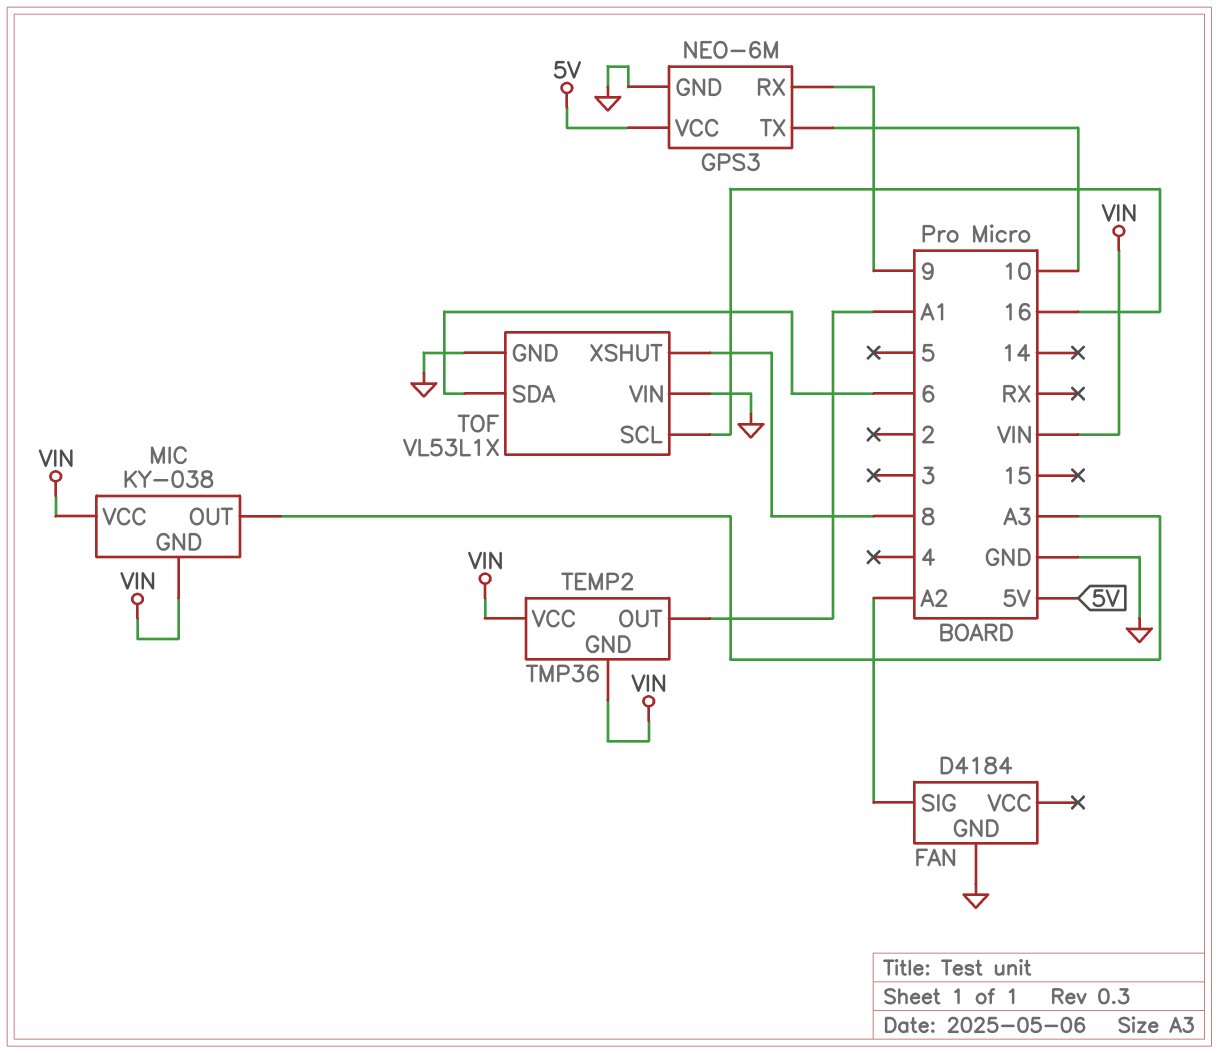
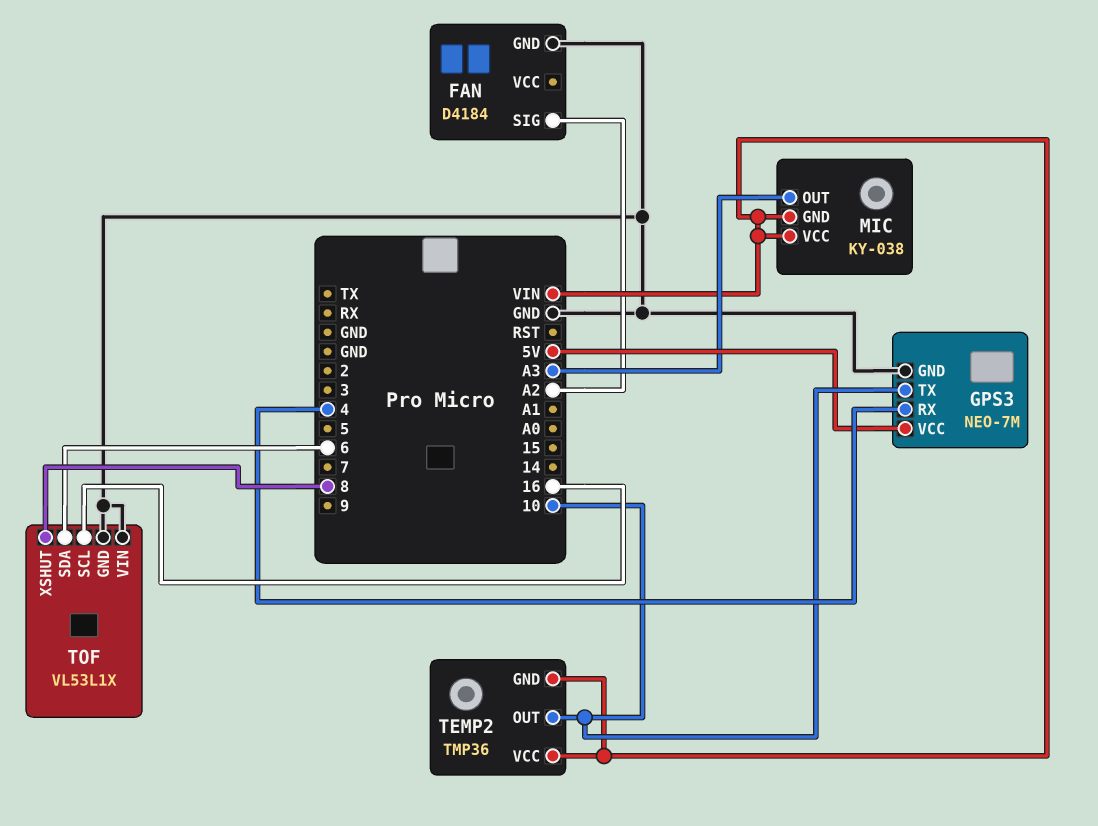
GPS3: NEO-6M -> NEO-7M
GPS3 pin RX: 9 -> 4
TEMP2 pin OUT: A1 -> 10

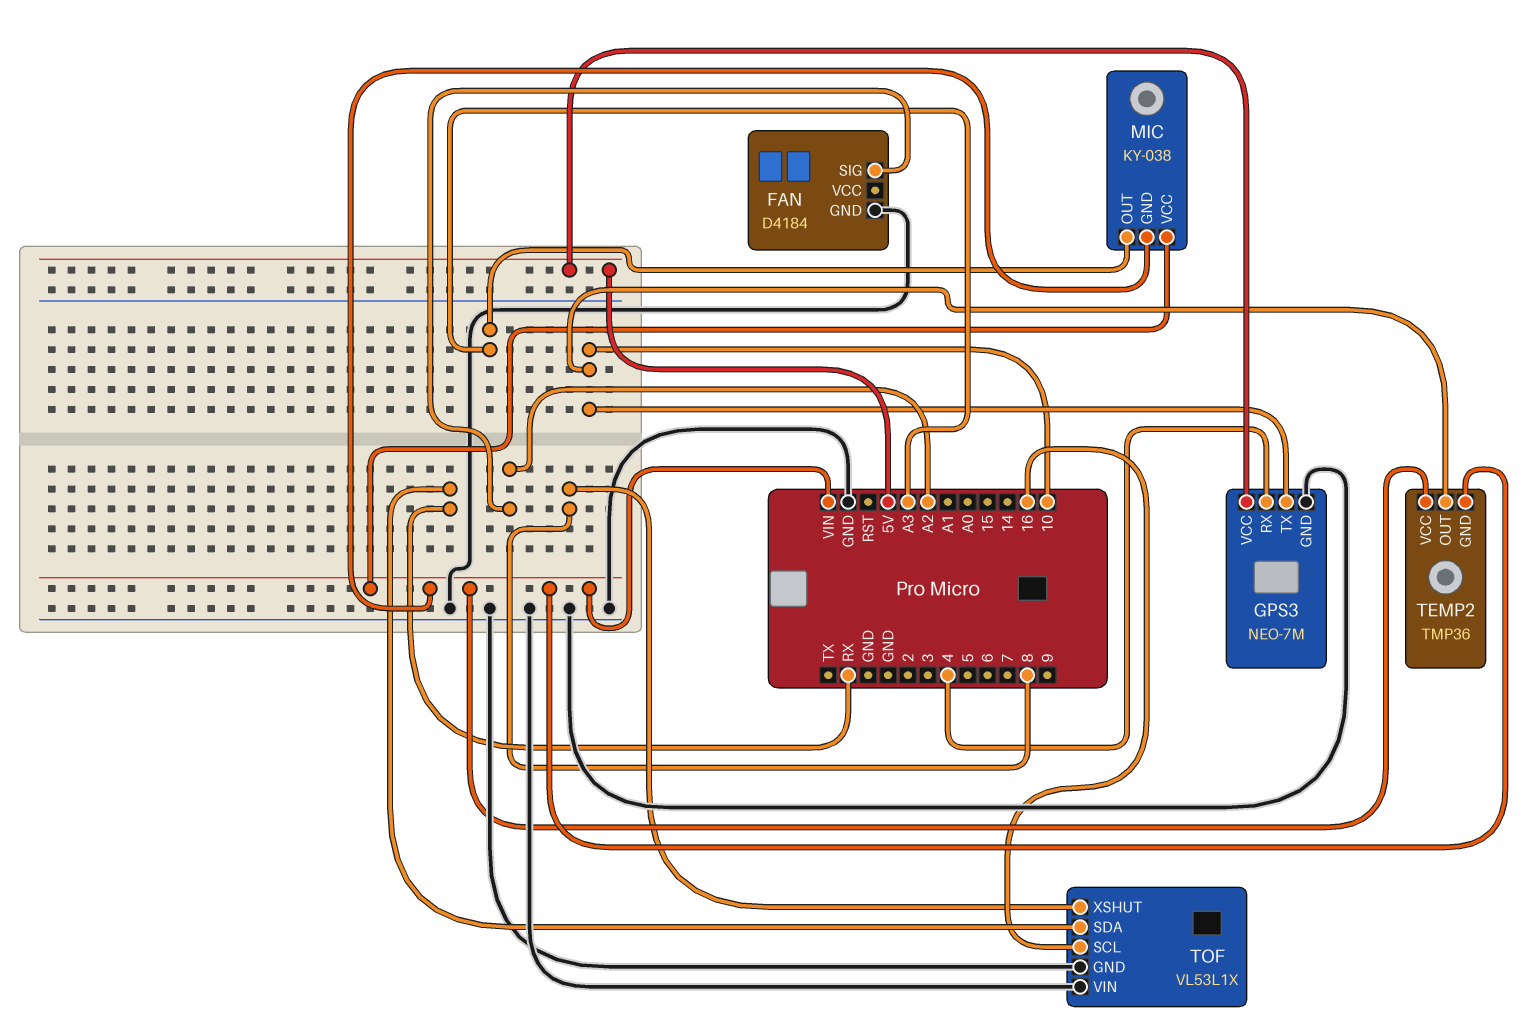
TOF pin SDA: 6 -> RX

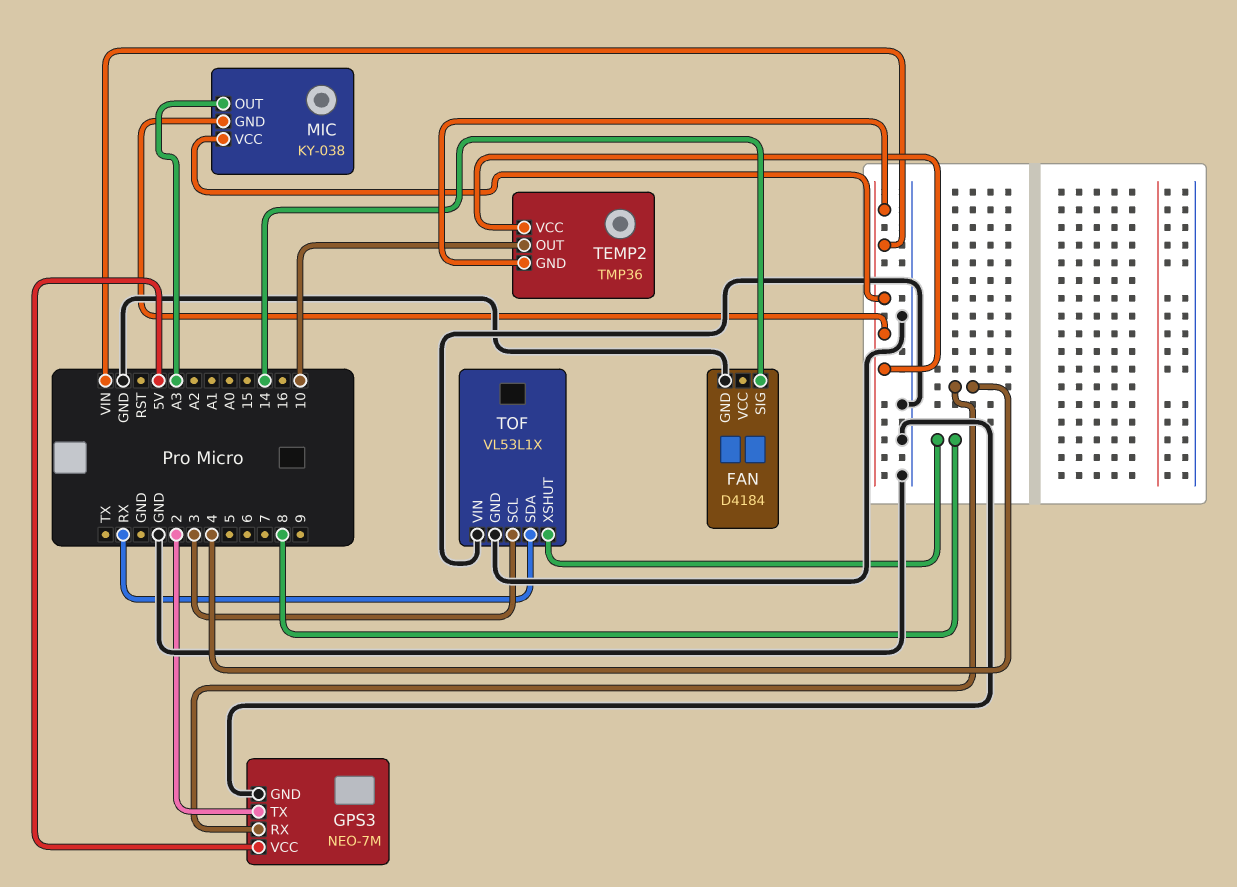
FAN pin SIG: A2 -> 14
GPS3 pin TX: 10 -> 2
TOF pin SCL: 16 -> 3

